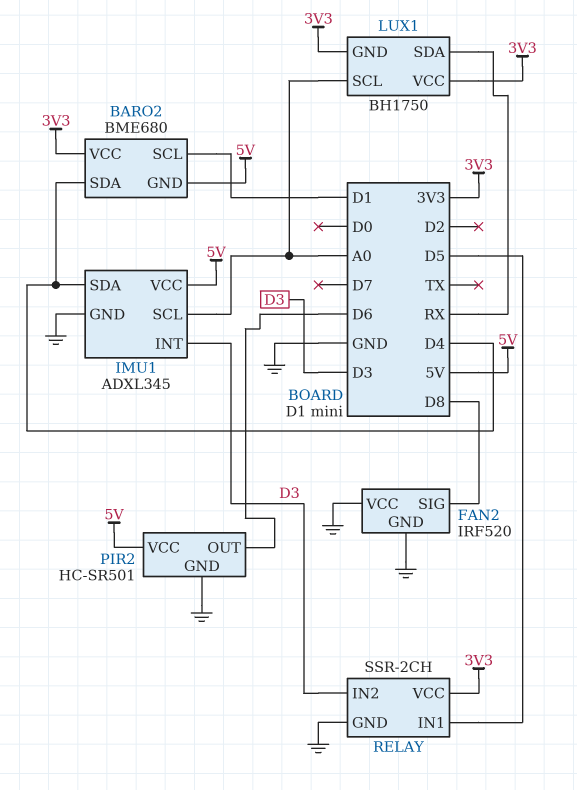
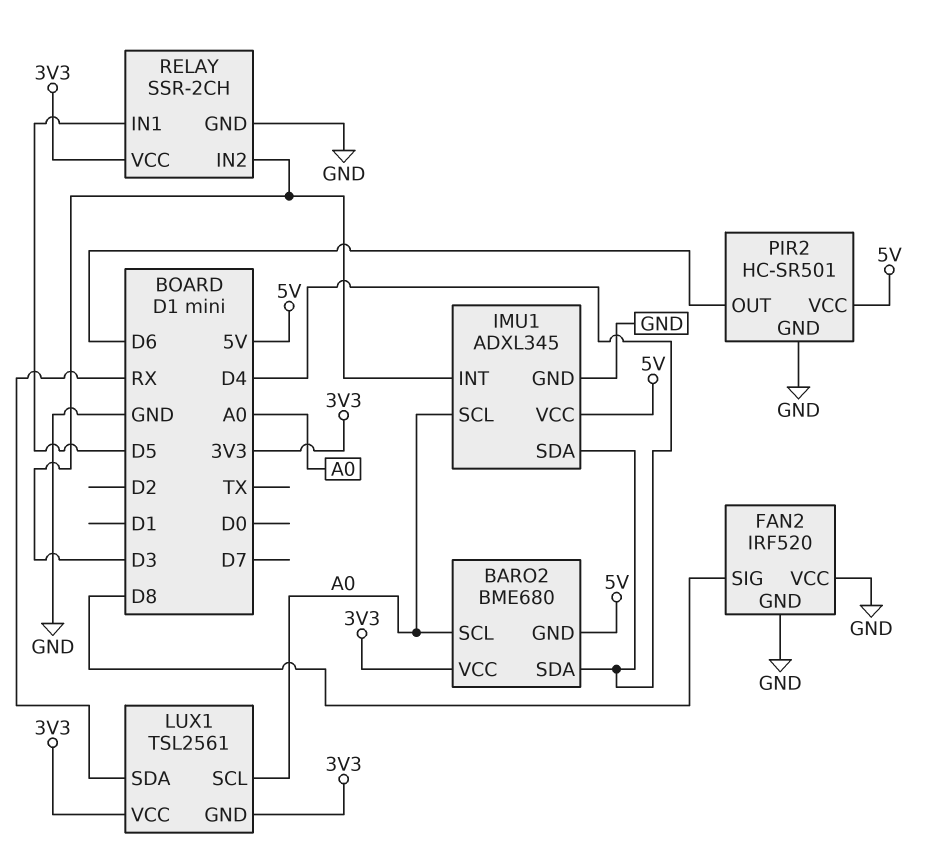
BARO2 pin SCL: D1 -> A0
LUX1: BH1750 -> TSL2561

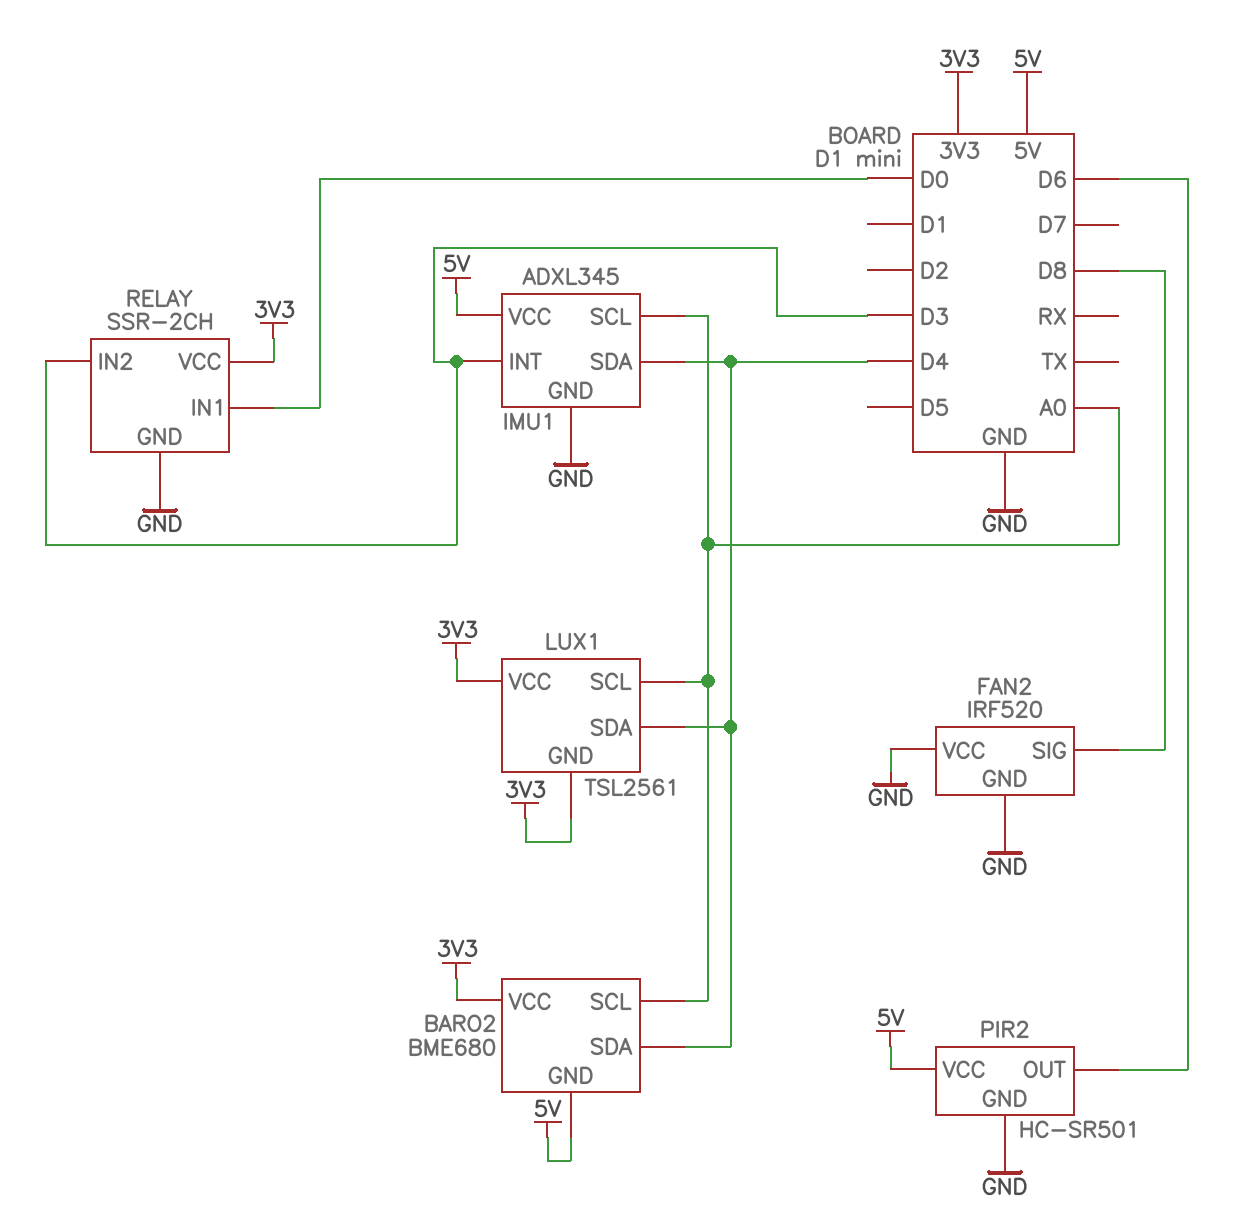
LUX1 pin SDA: RX -> D4
RELAY pin IN1: D5 -> D0

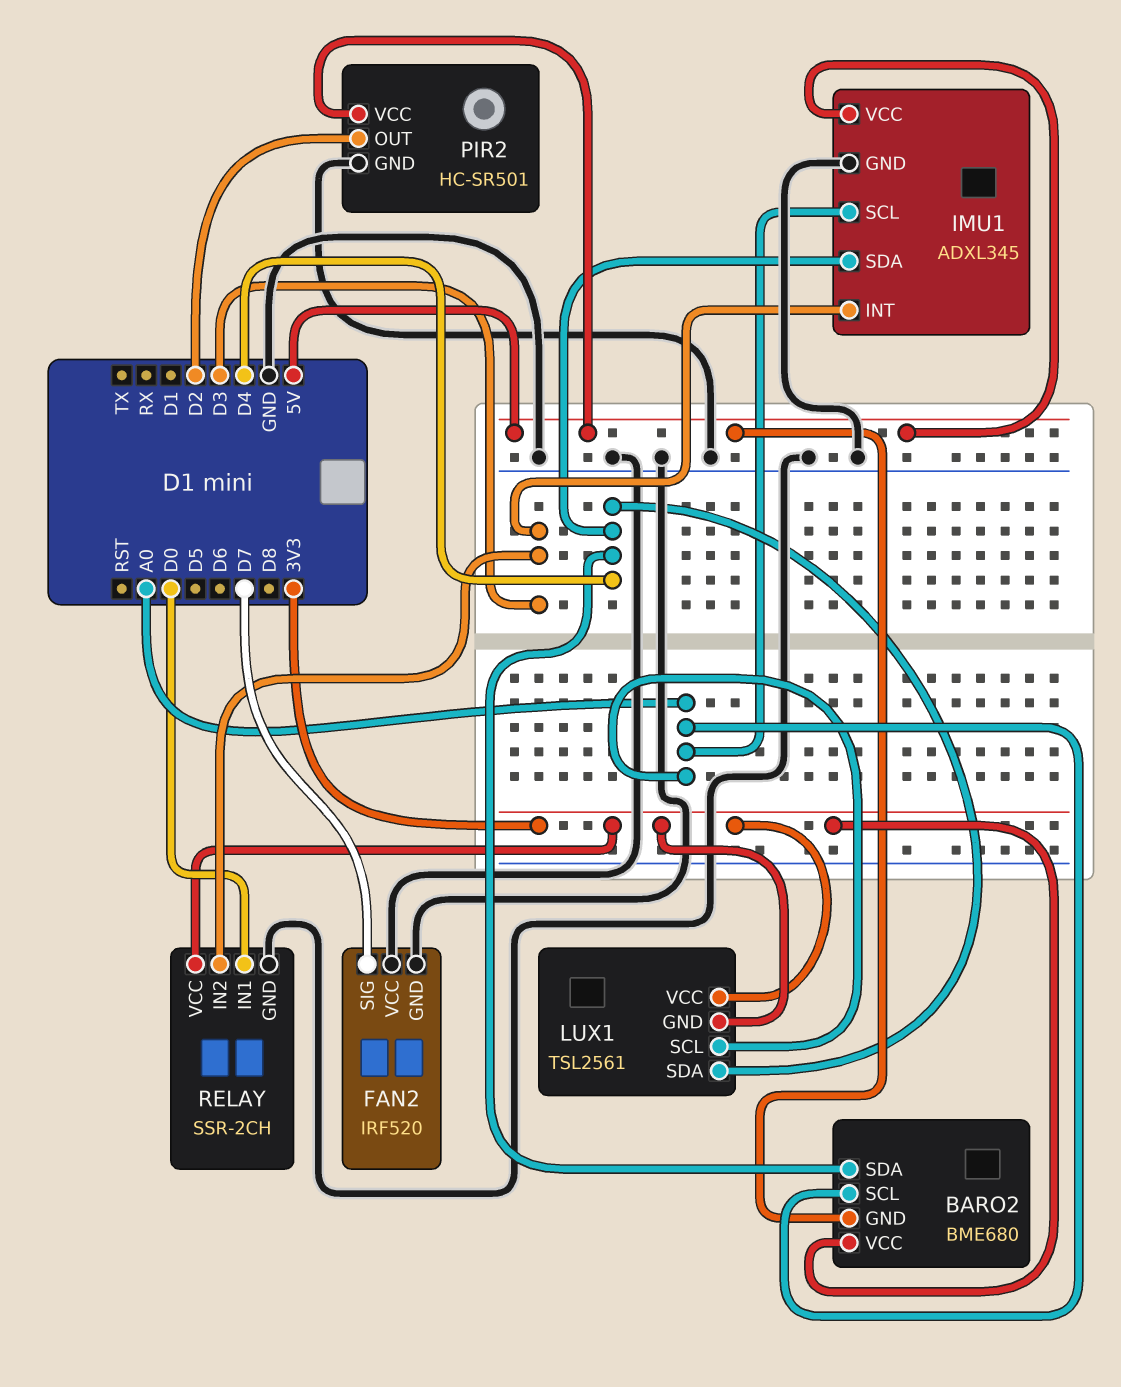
FAN2 pin SIG: D8 -> D7
PIR2 pin OUT: D6 -> D2

